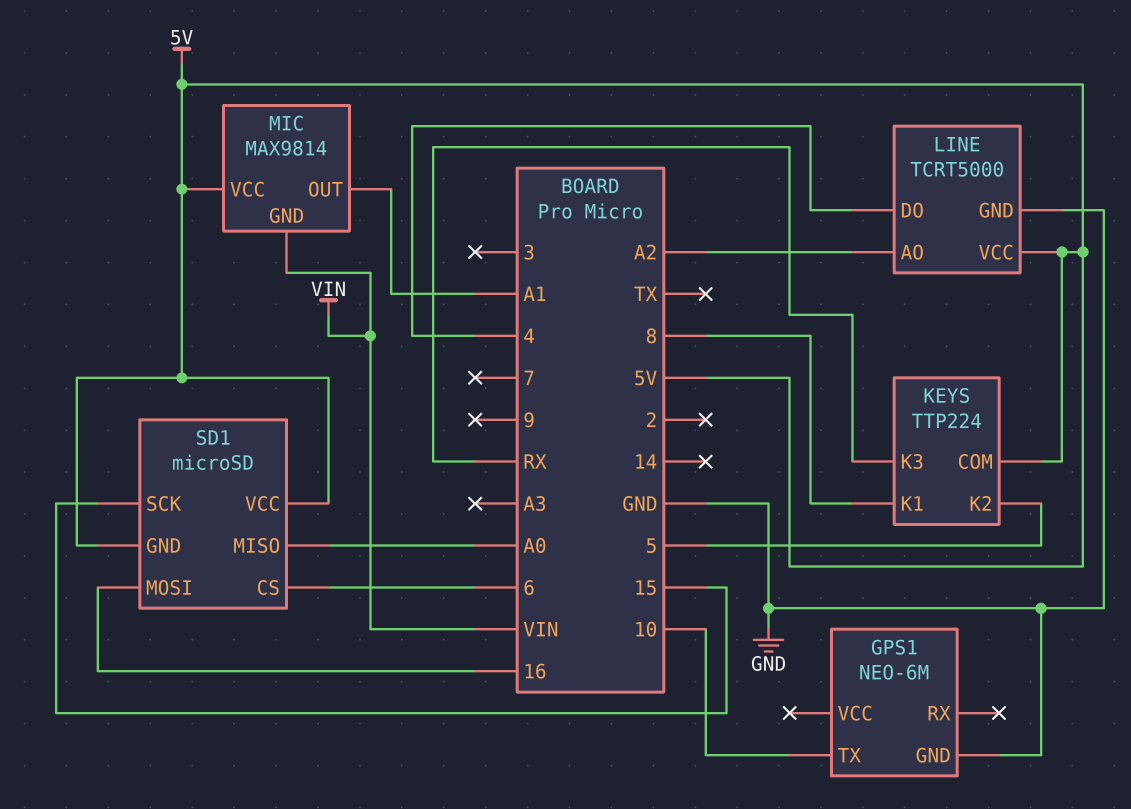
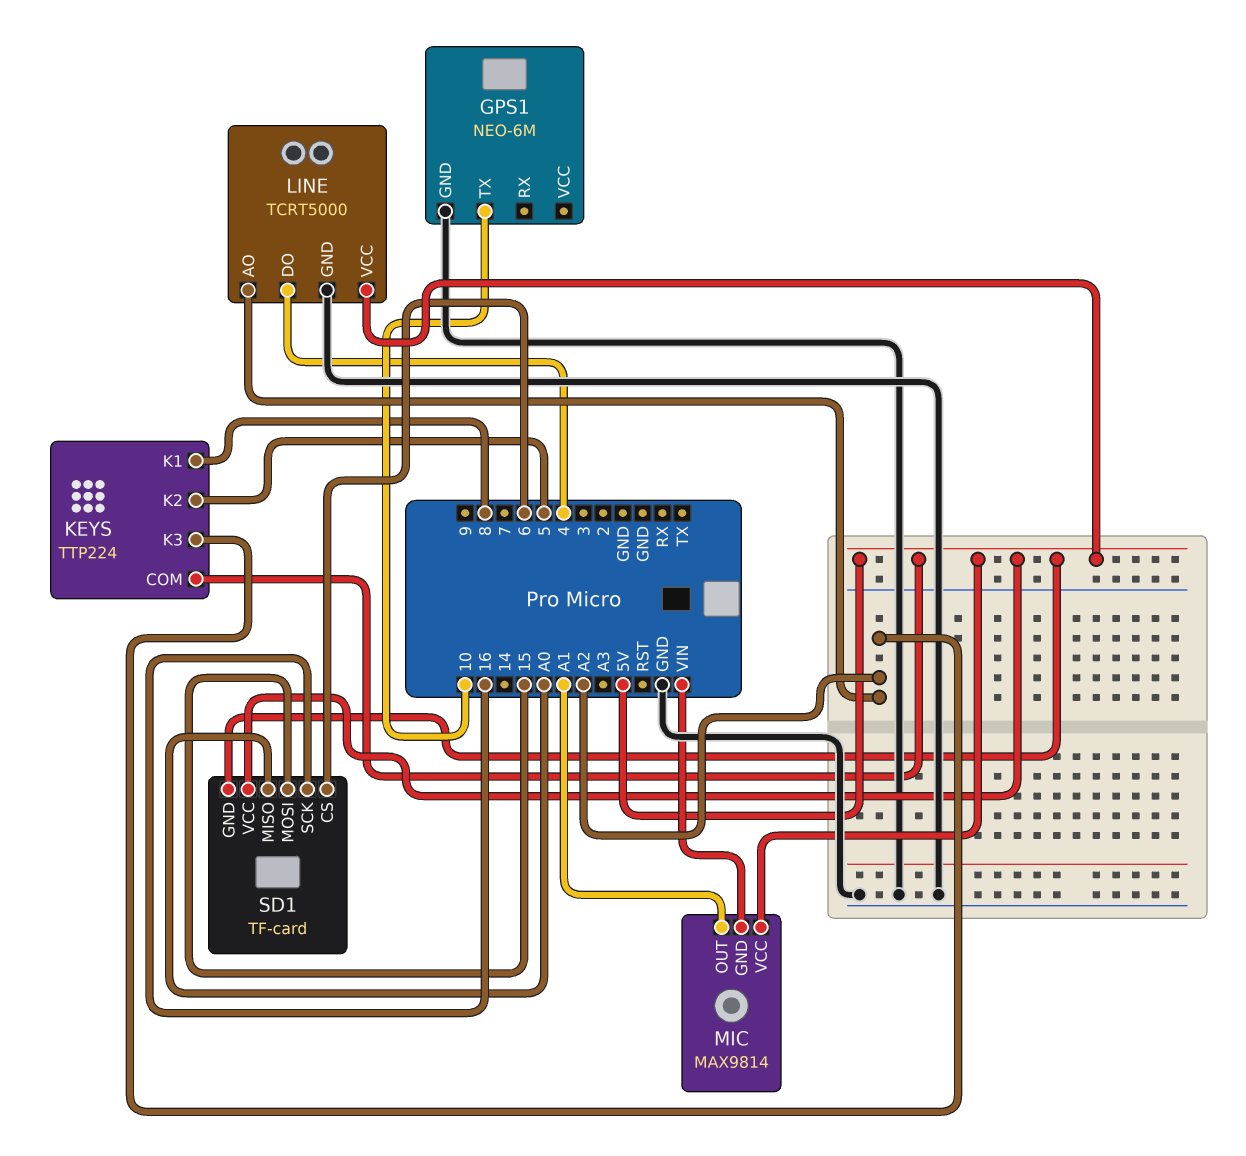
KEYS pin K3: RX -> A2
SD1: microSD -> TF-card
SD1 pin MOSI: 16 -> 15
SD1 pin SCK: 15 -> 16

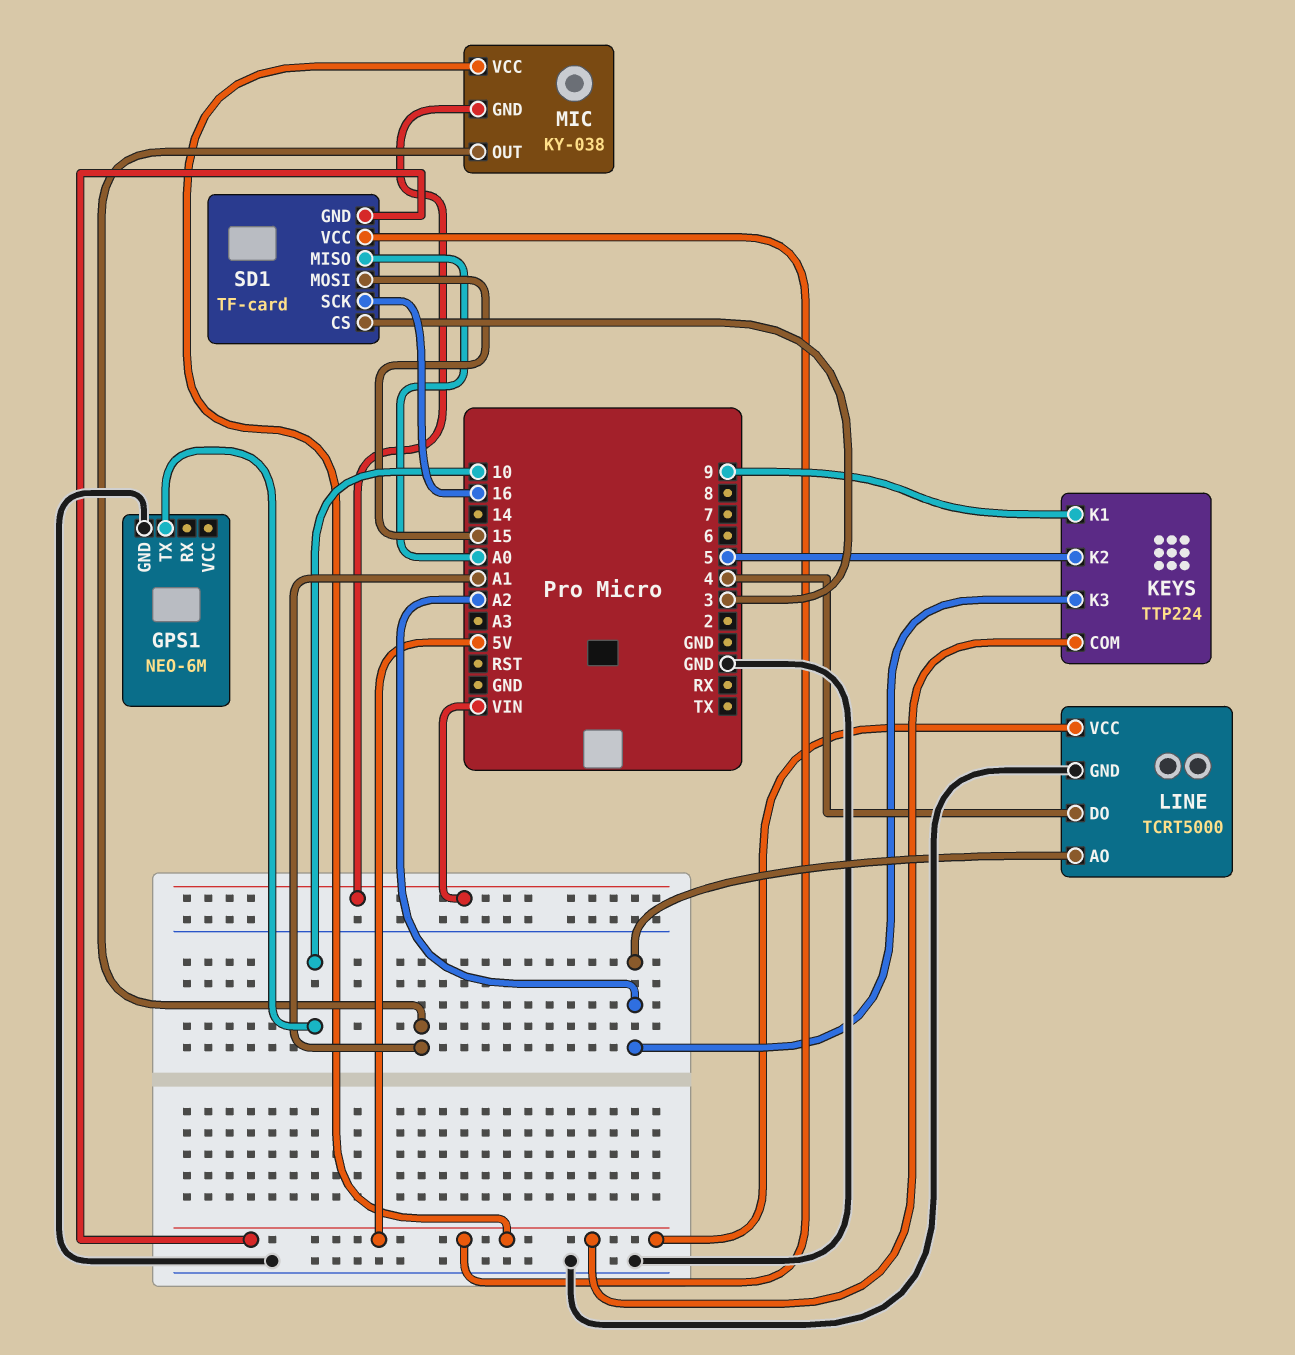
KEYS pin K1: 8 -> 9
MIC: MAX9814 -> KY-038
SD1 pin CS: 6 -> 3

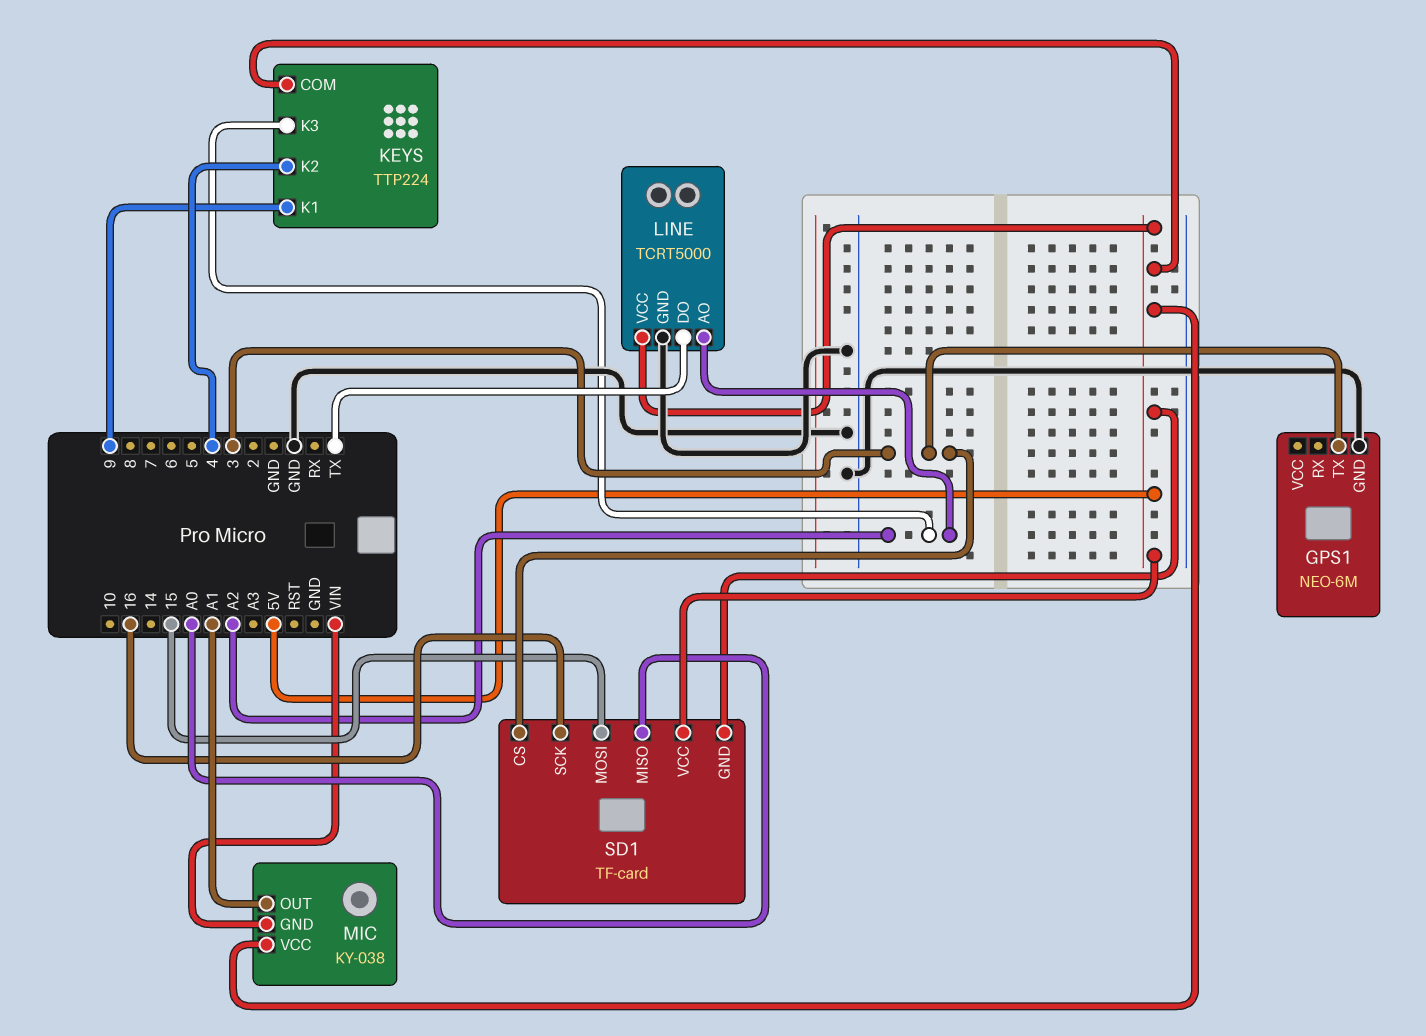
GPS1 pin TX: 10 -> 3
KEYS pin K2: 5 -> 4
LINE pin DO: 4 -> TX

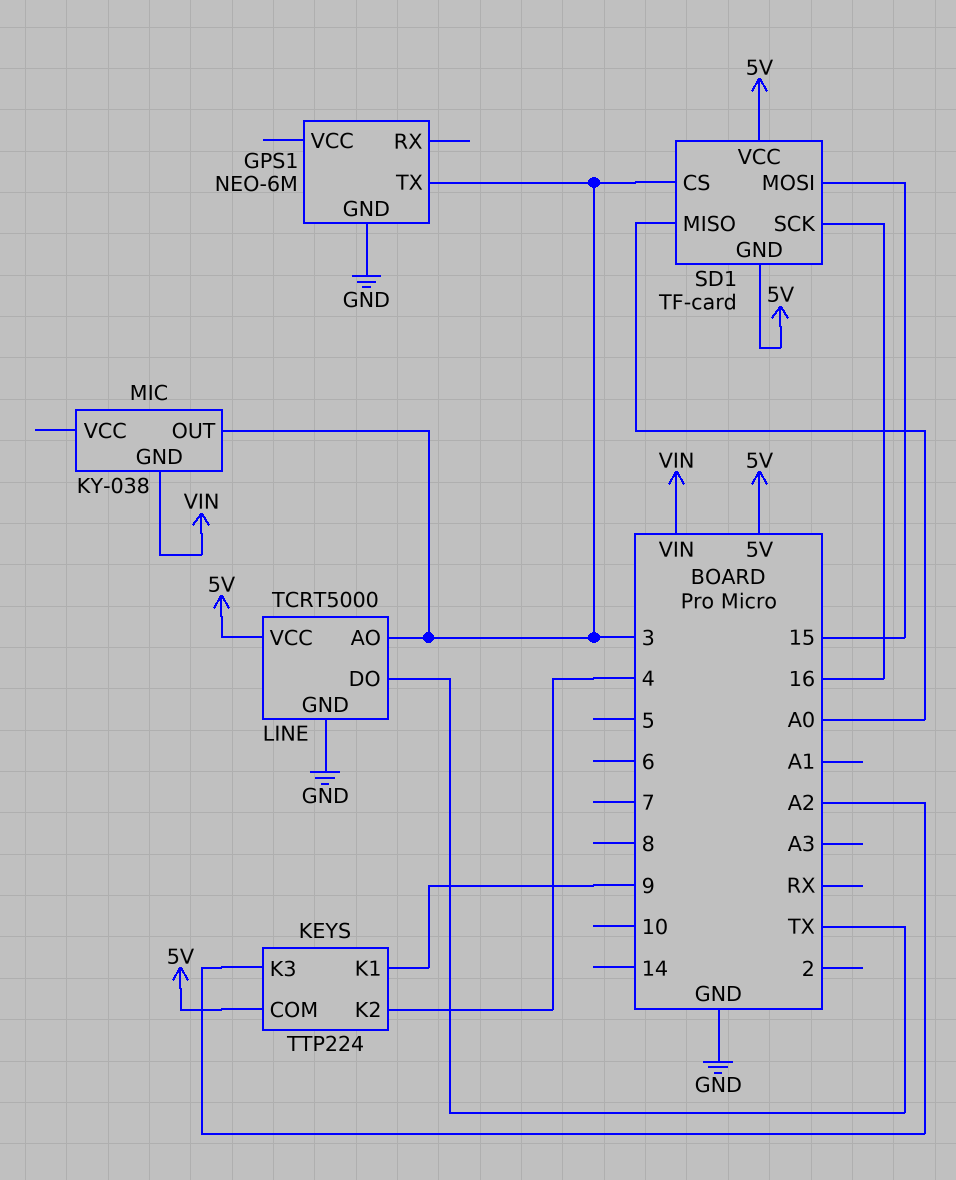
LINE pin AO: A2 -> 3
MIC pin OUT: A1 -> 3
MIC pin VCC: 5V -> none

